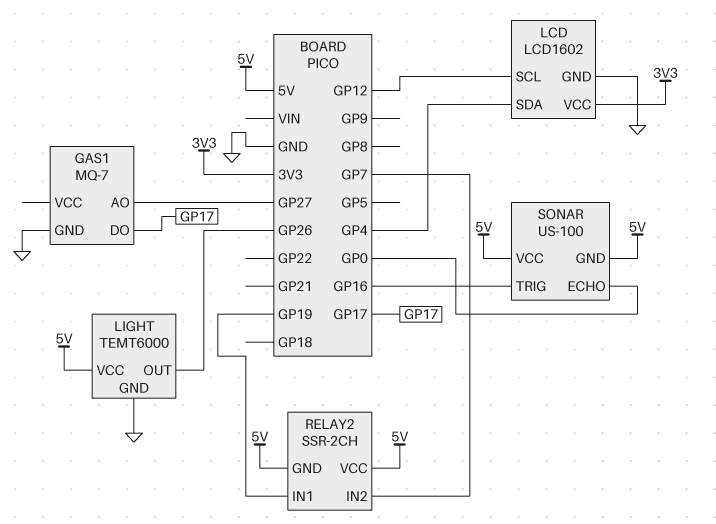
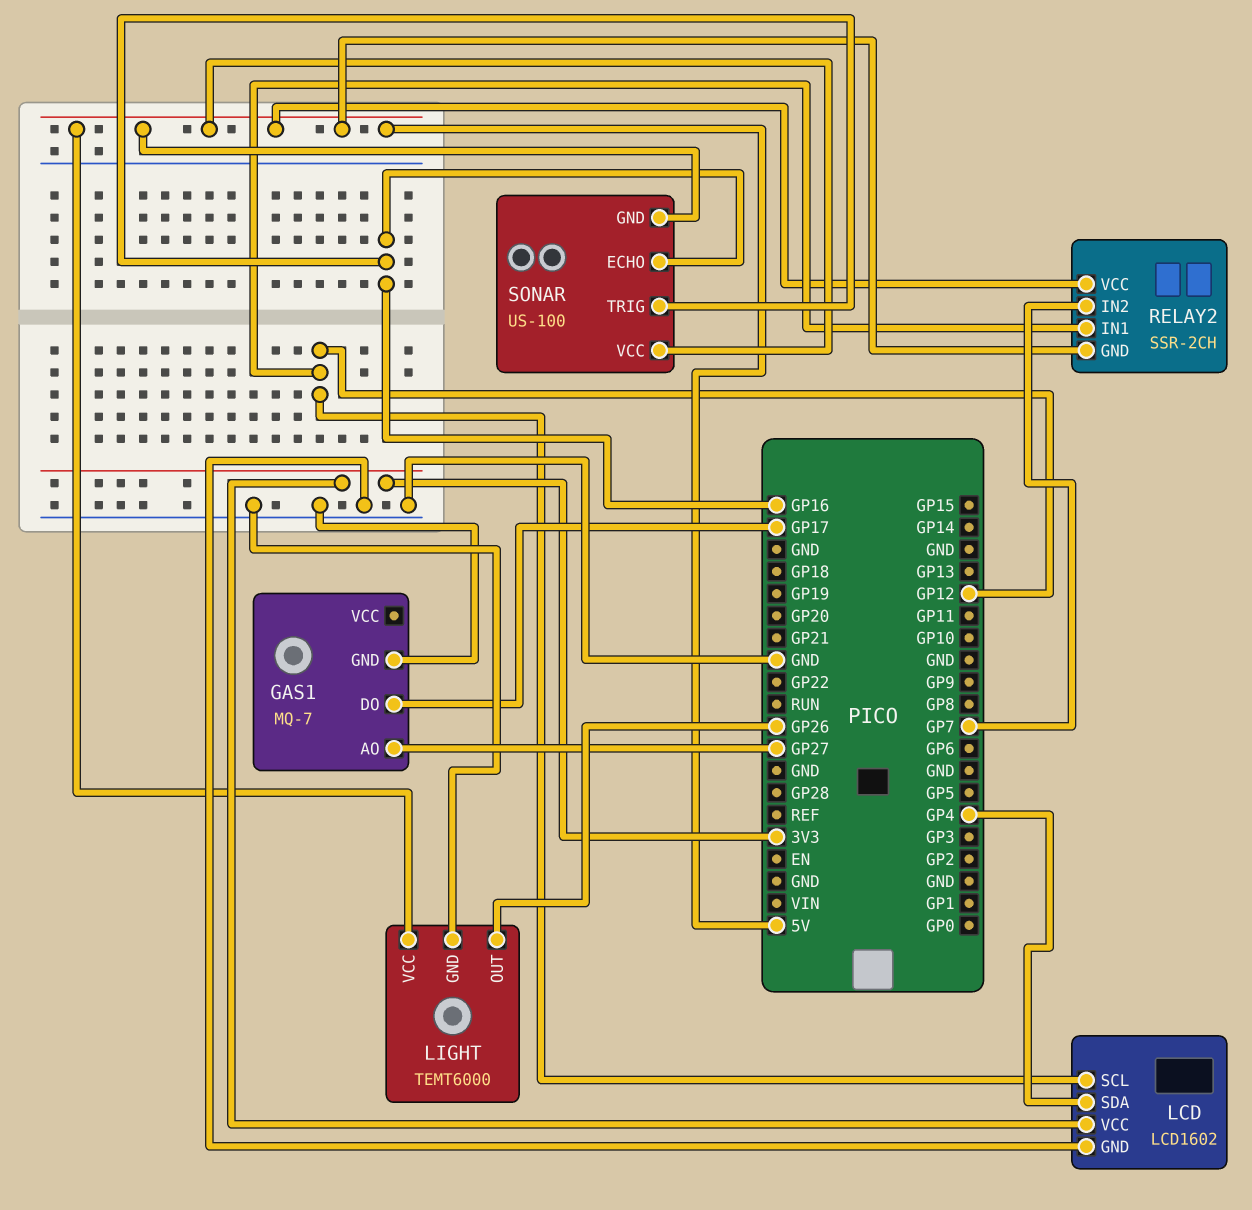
RELAY2 pin IN1: GP19 -> GP12
SONAR pin ECHO: GP0 -> GP16

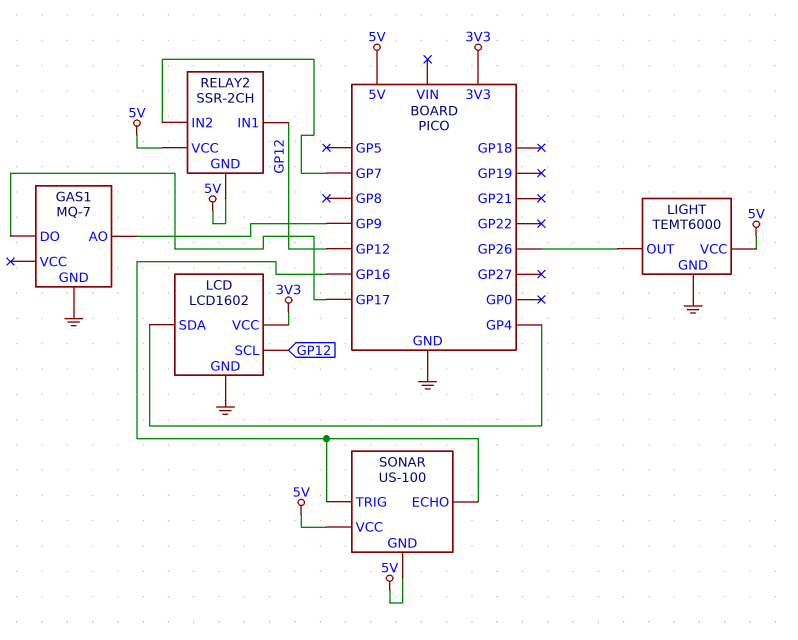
GAS1 pin AO: GP27 -> GP9

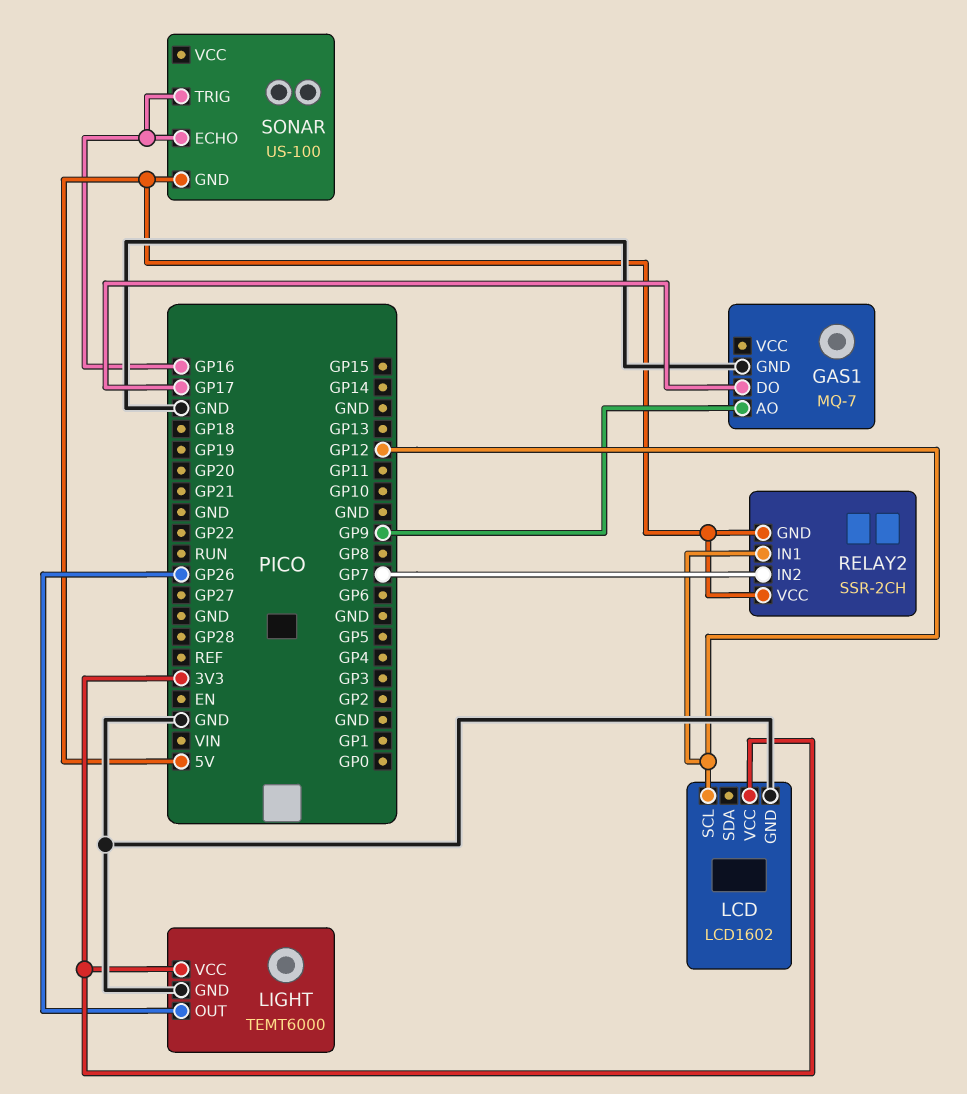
LCD pin SDA: GP4 -> none
LIGHT pin VCC: 5V -> 3V3
SONAR pin VCC: 5V -> none

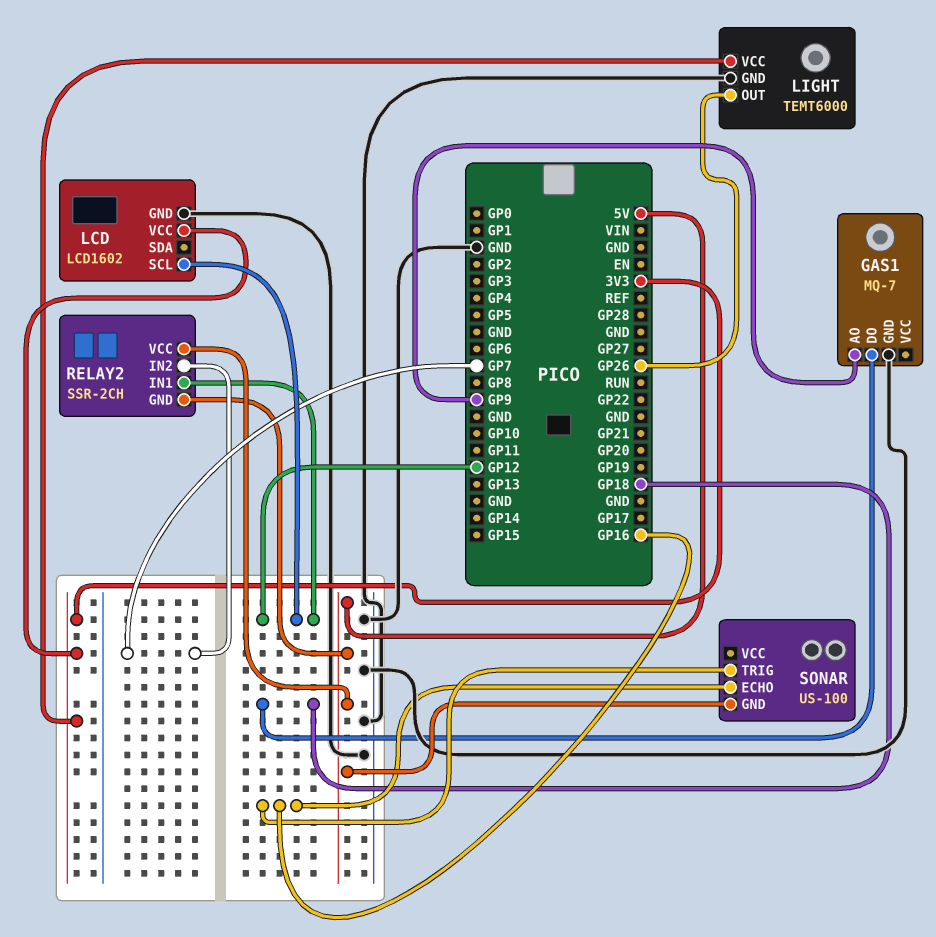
GAS1 pin DO: GP17 -> GP18

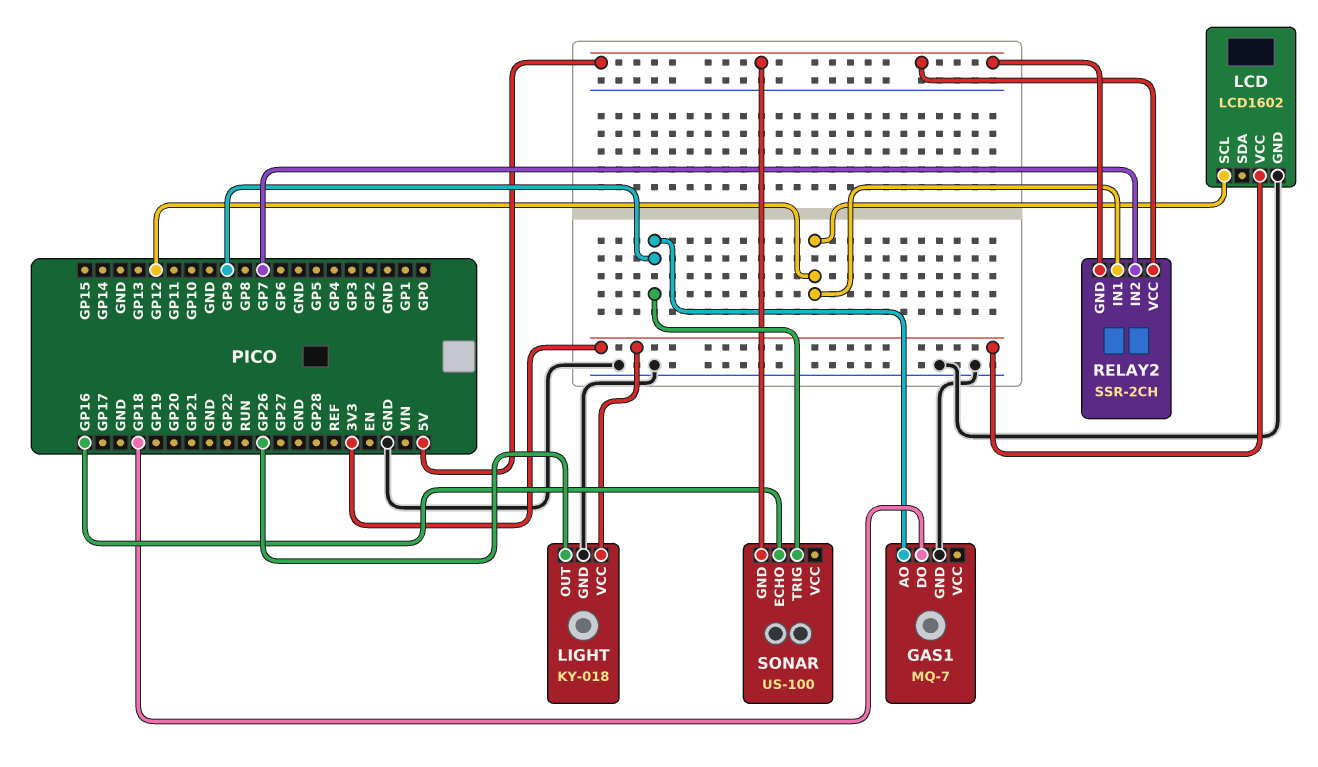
LIGHT: TEMT6000 -> KY-018
SONAR pin TRIG: GP16 -> GP9

